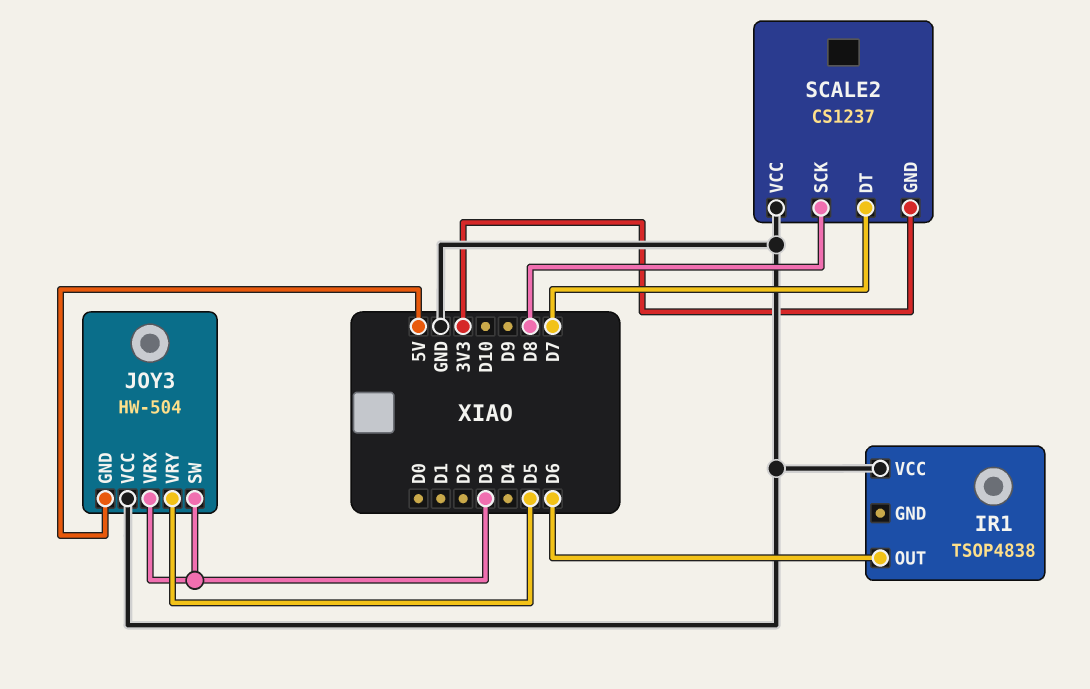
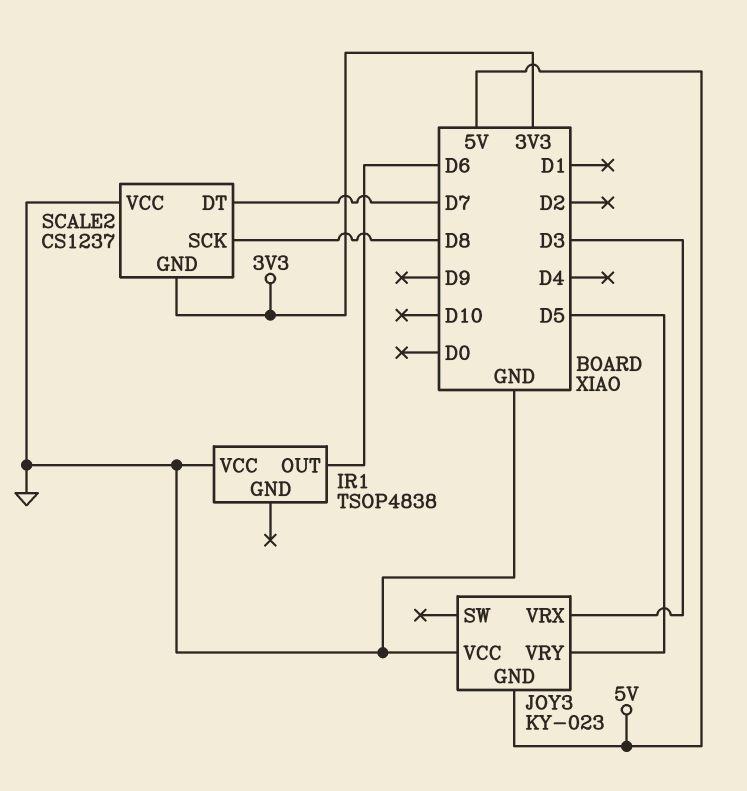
JOY3: HW-504 -> KY-023
JOY3 pin SW: D3 -> none

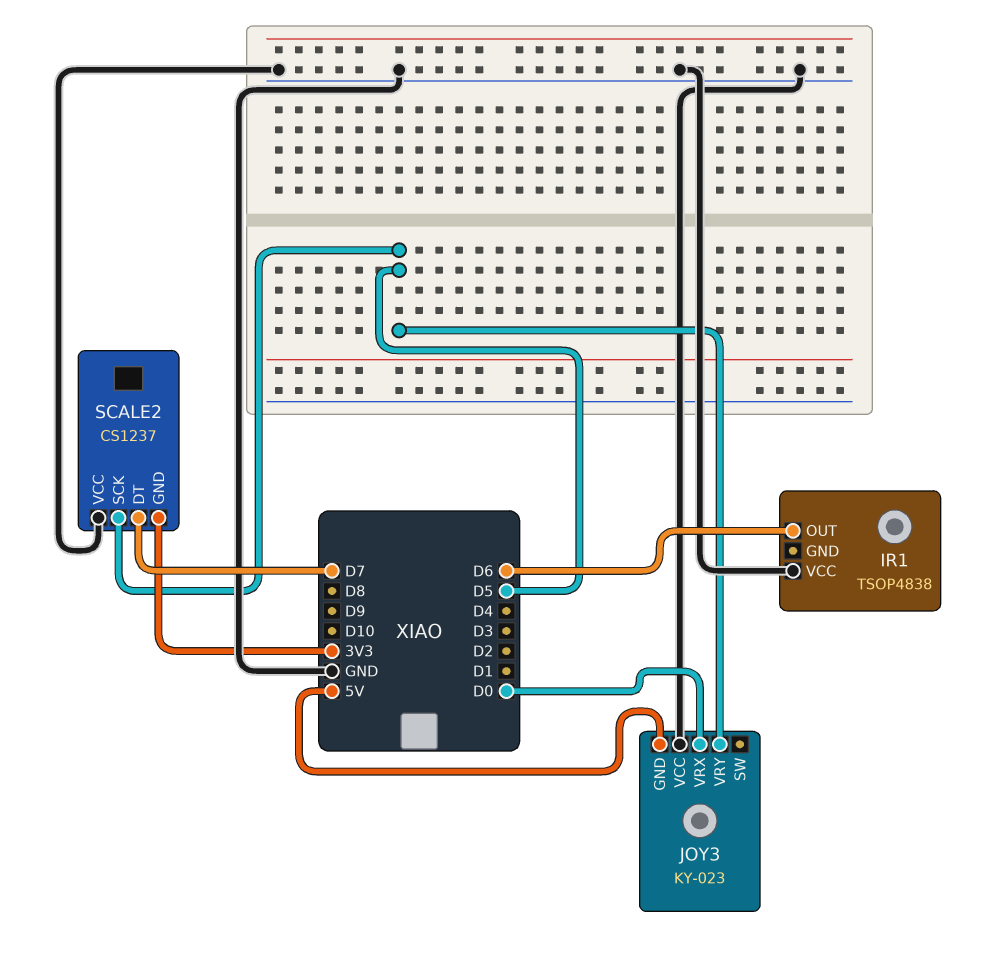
JOY3 pin VRX: D3 -> D0
SCALE2 pin SCK: D8 -> D5

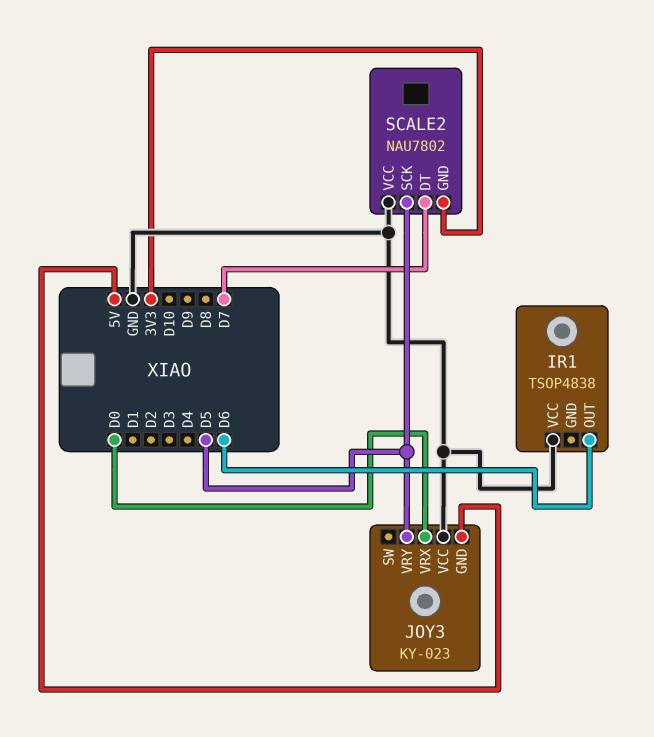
SCALE2: CS1237 -> NAU7802

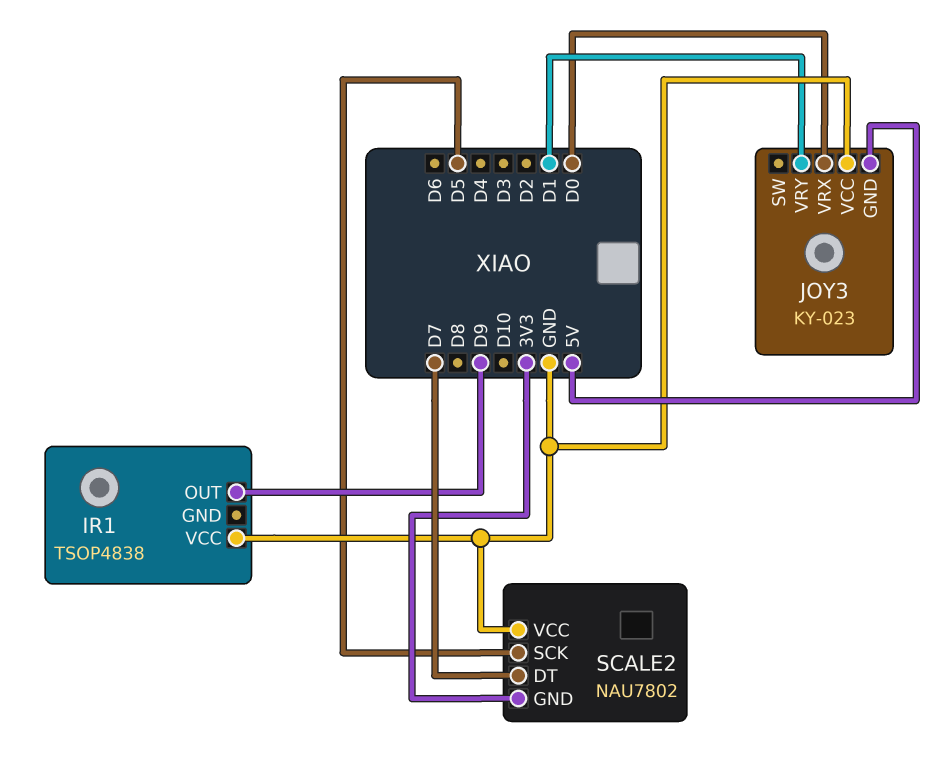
IR1 pin OUT: D6 -> D9
JOY3 pin VRY: D5 -> D1

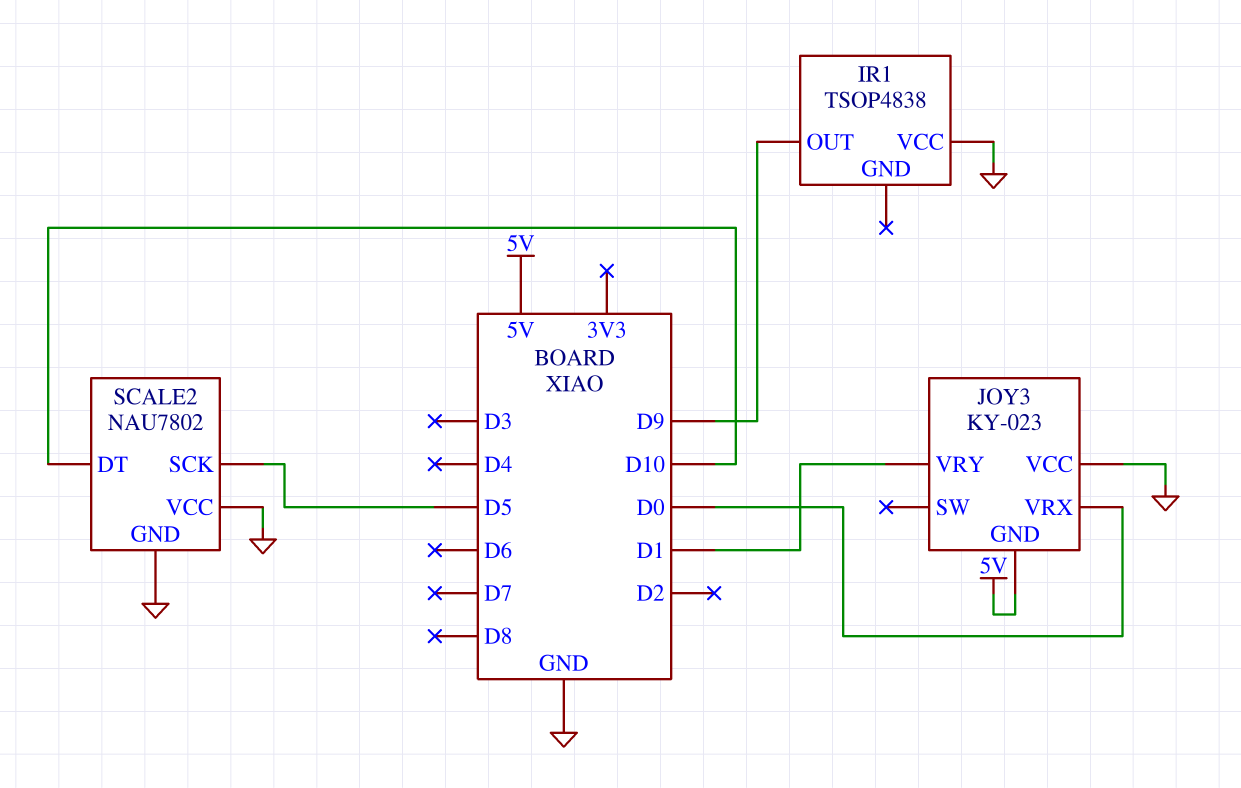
SCALE2 pin DT: D7 -> D10
SCALE2 pin GND: 3V3 -> GND

